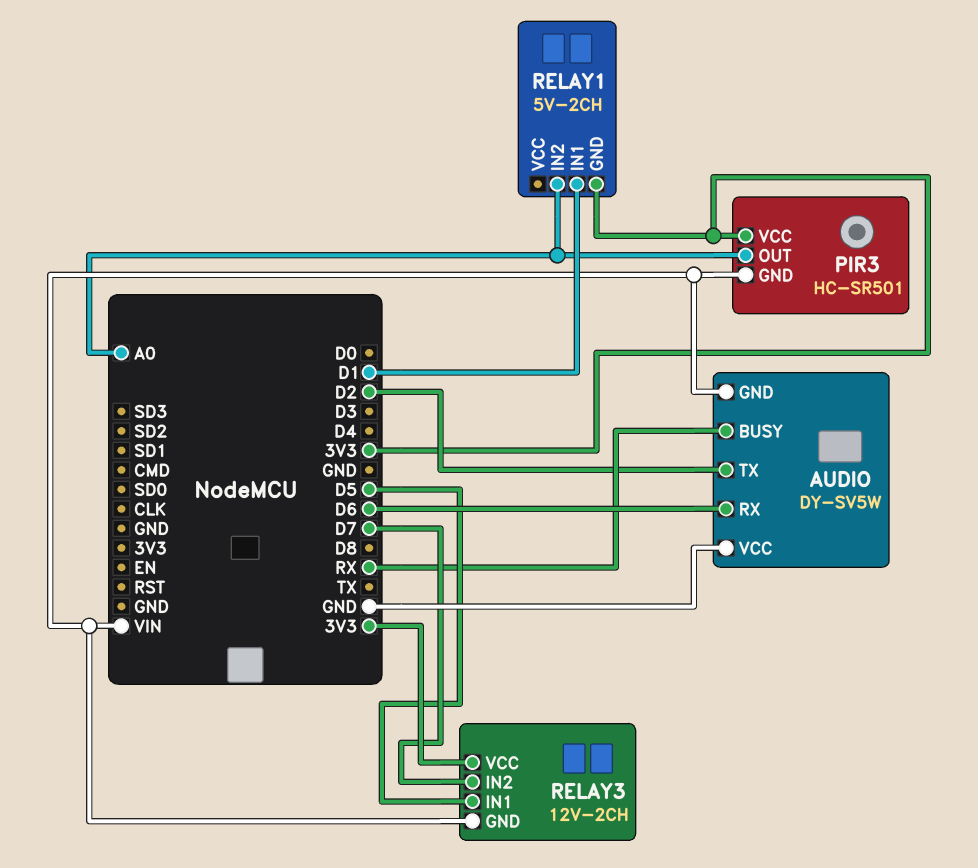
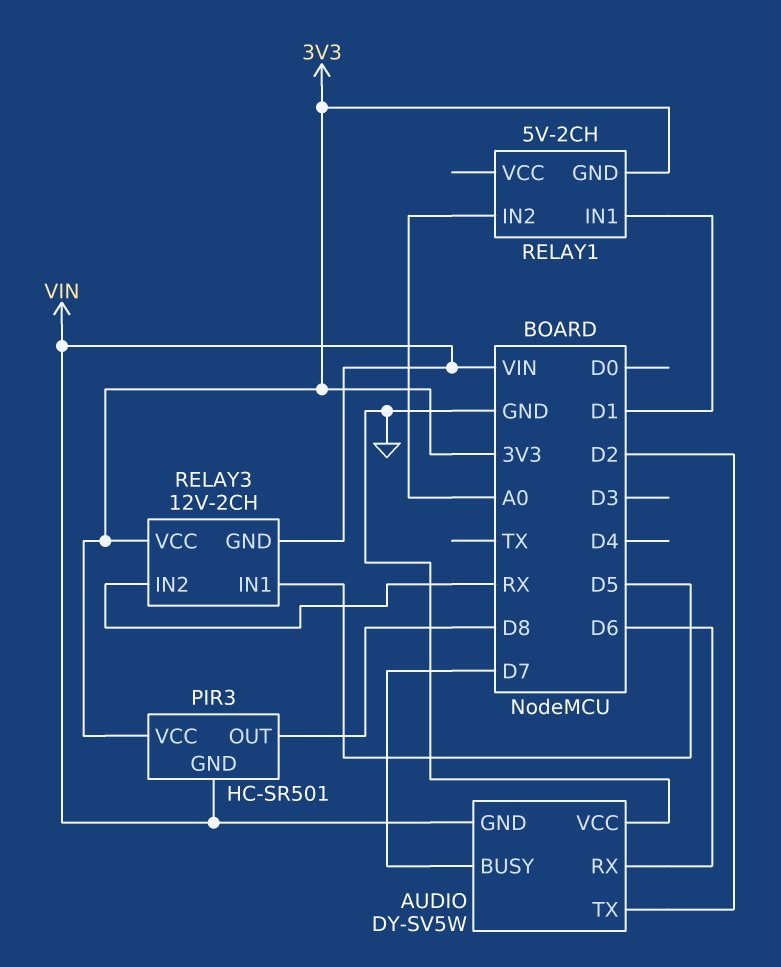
AUDIO pin BUSY: RX -> D7
PIR3 pin OUT: A0 -> D8
RELAY3 pin IN2: D7 -> RX

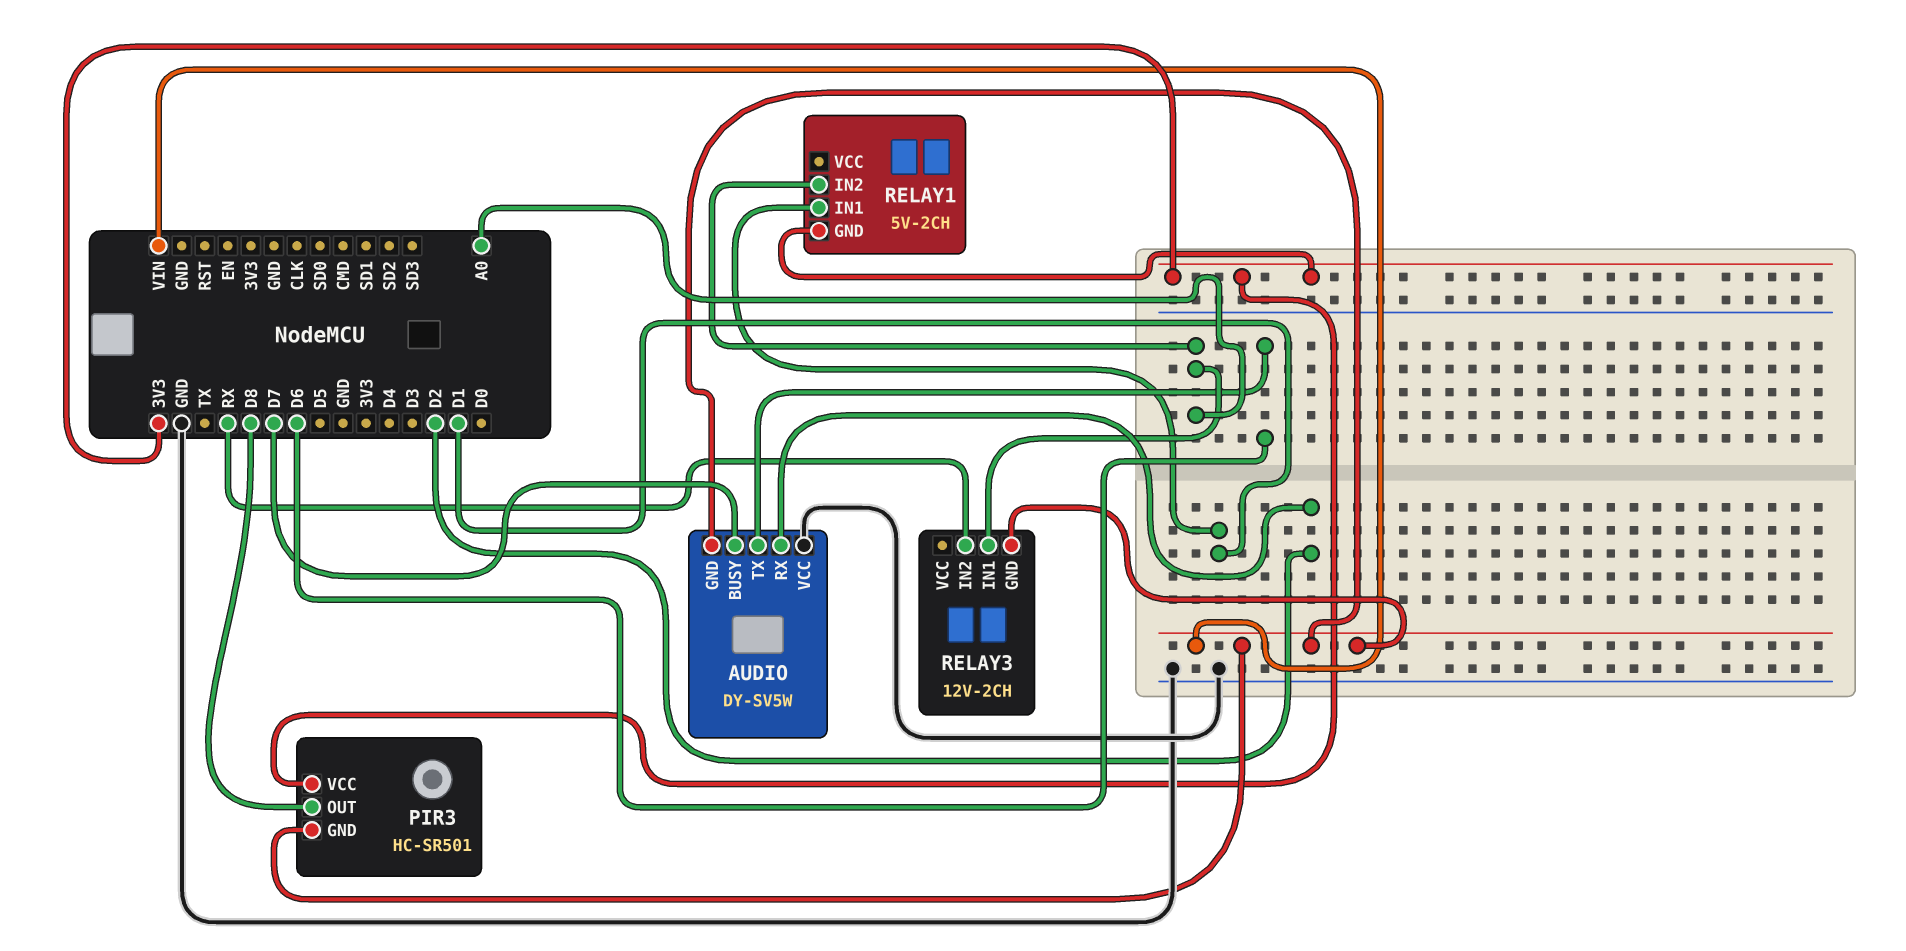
AUDIO pin RX: D6 -> D2
AUDIO pin TX: D2 -> D6
RELAY3 pin IN1: D5 -> A0
RELAY3 pin VCC: 3V3 -> none

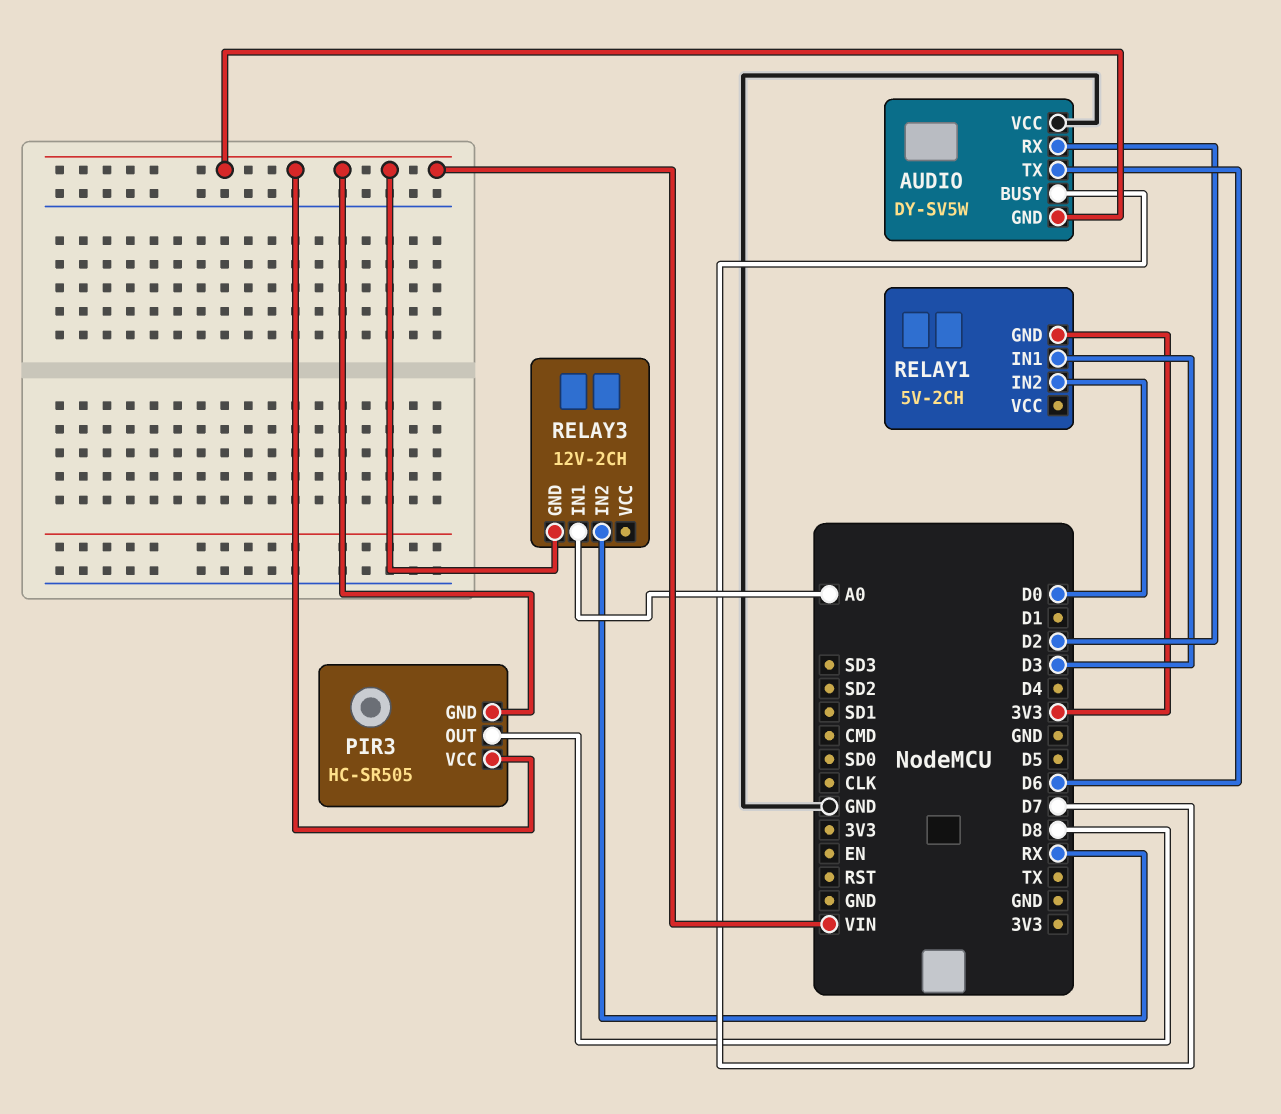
PIR3: HC-SR501 -> HC-SR505
PIR3 pin VCC: 3V3 -> VIN
RELAY1 pin IN1: D1 -> D3
RELAY1 pin IN2: A0 -> D0

